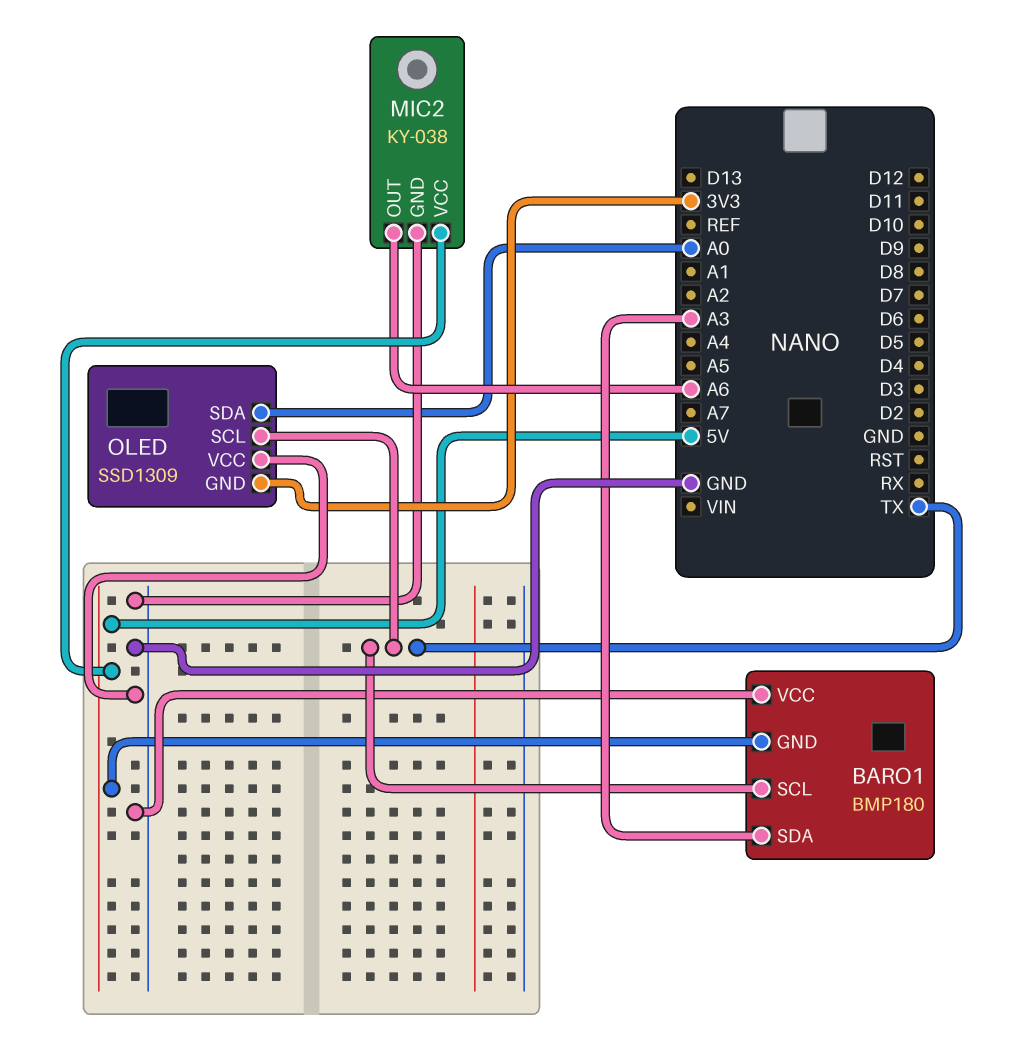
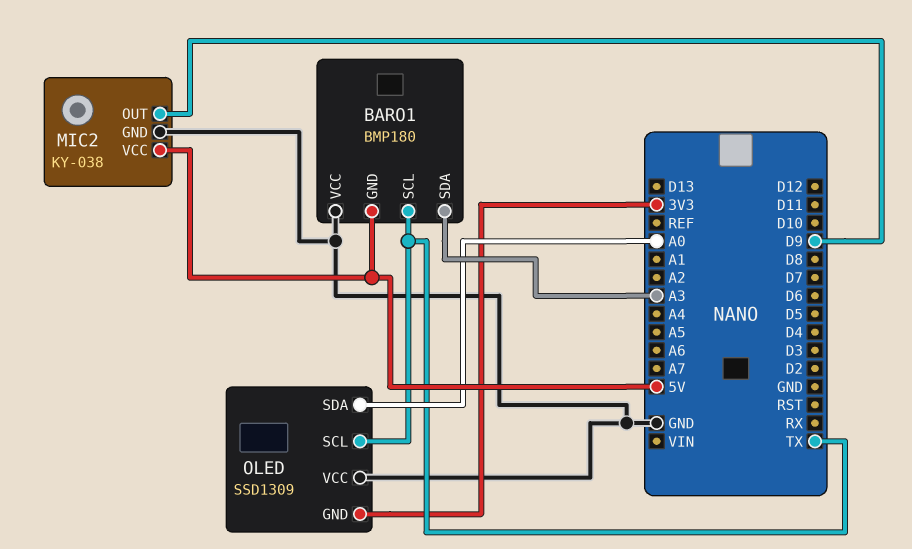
MIC2 pin OUT: A6 -> D9

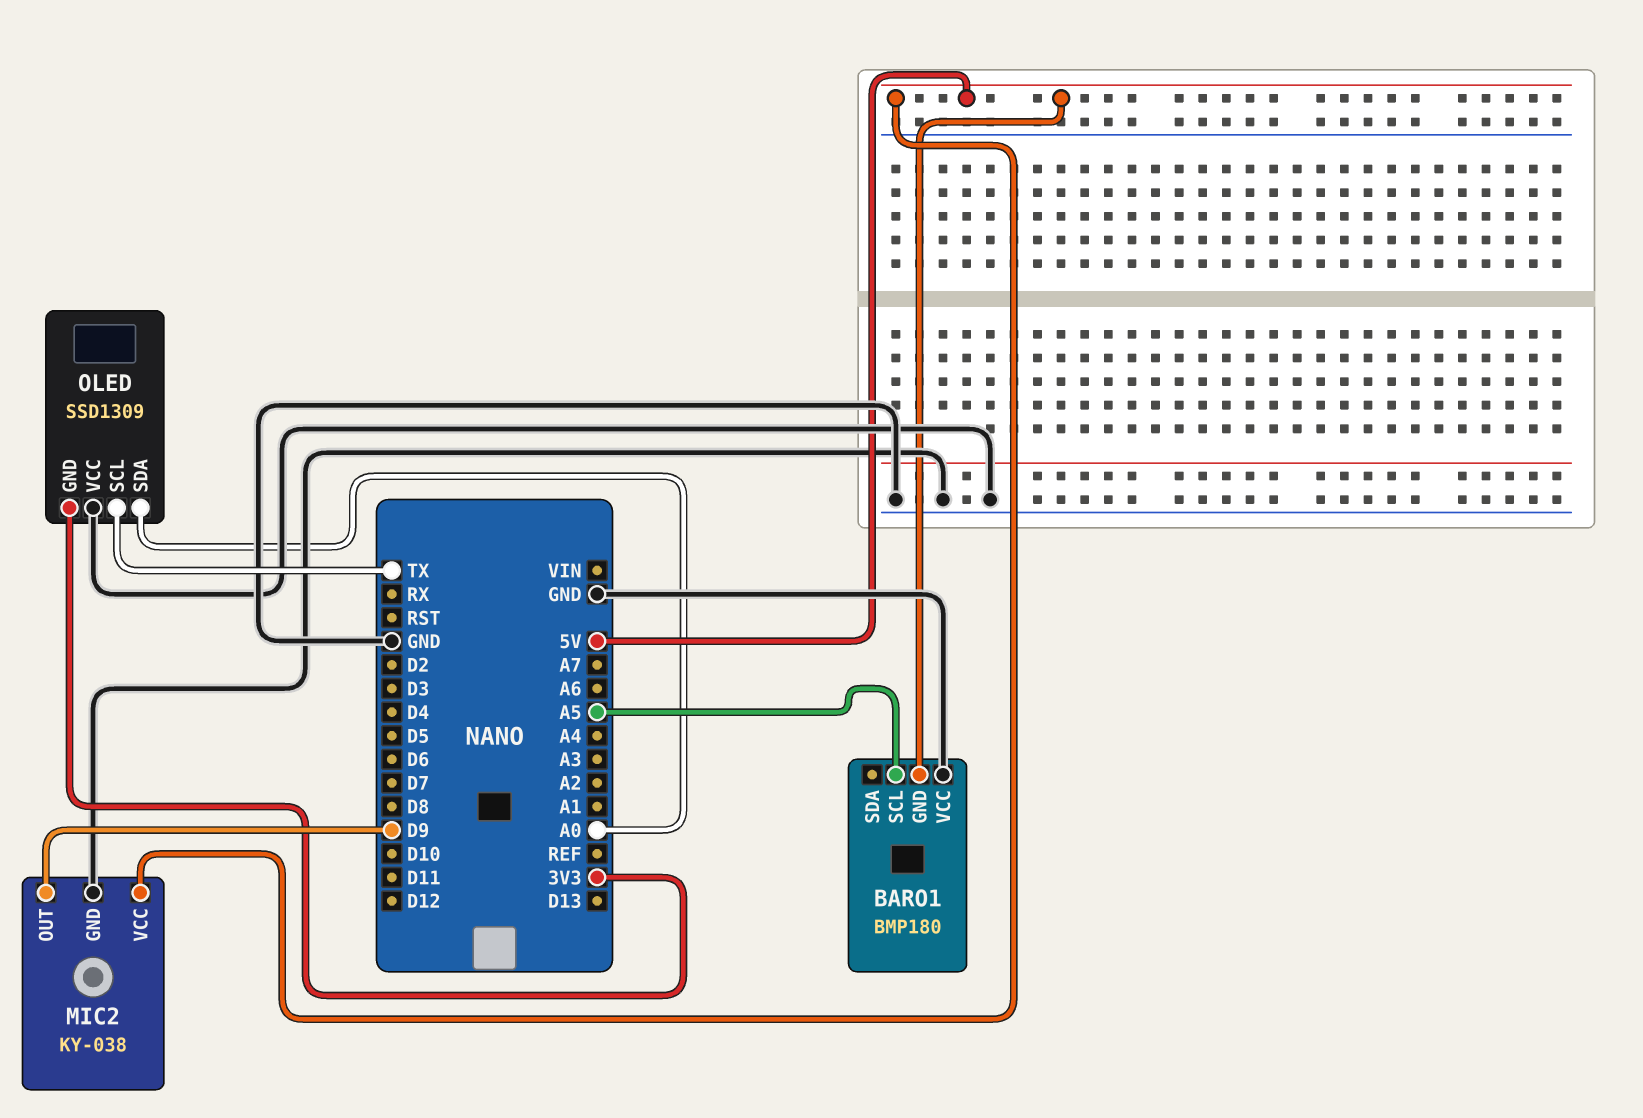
BARO1 pin SCL: TX -> A5
BARO1 pin SDA: A3 -> none

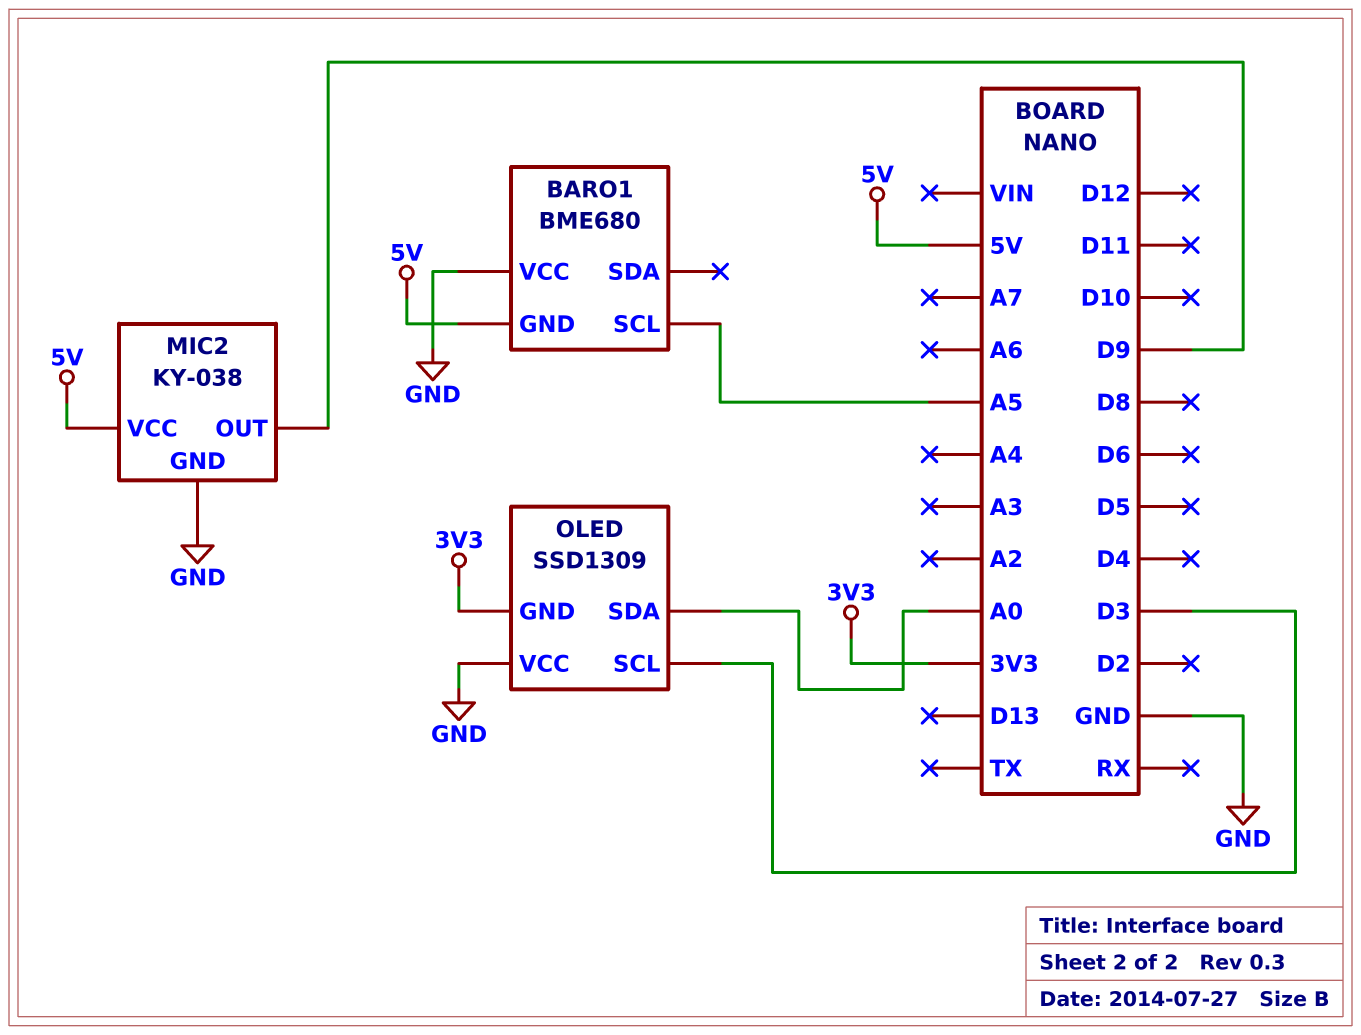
BARO1: BMP180 -> BME680
OLED pin SCL: TX -> D3

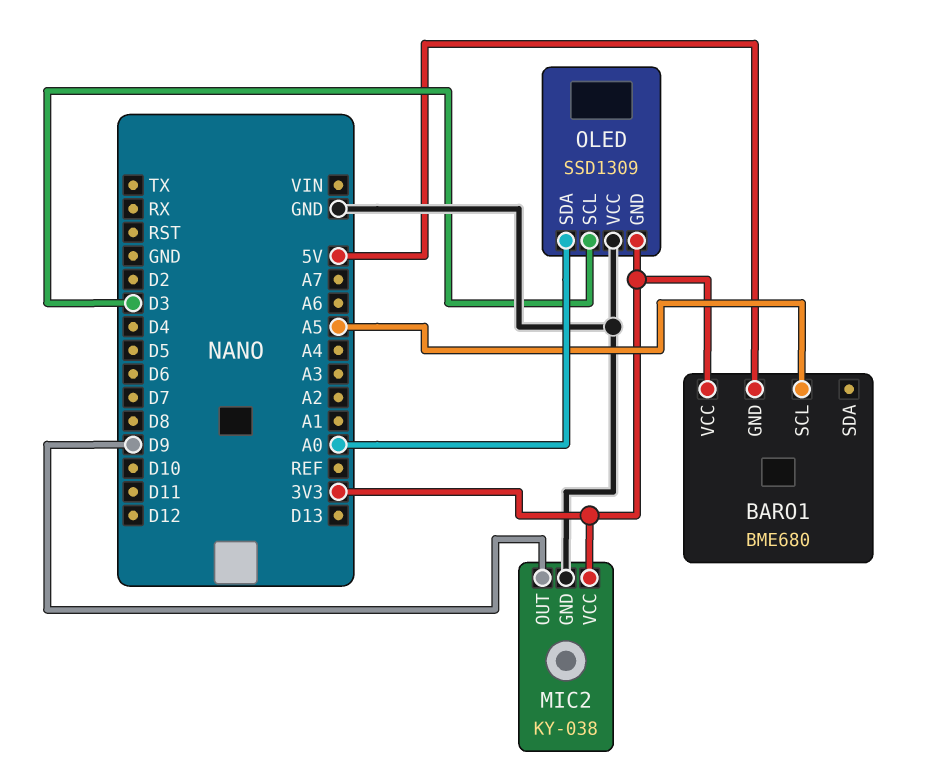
BARO1 pin VCC: GND -> 3V3
MIC2 pin VCC: 5V -> 3V3

